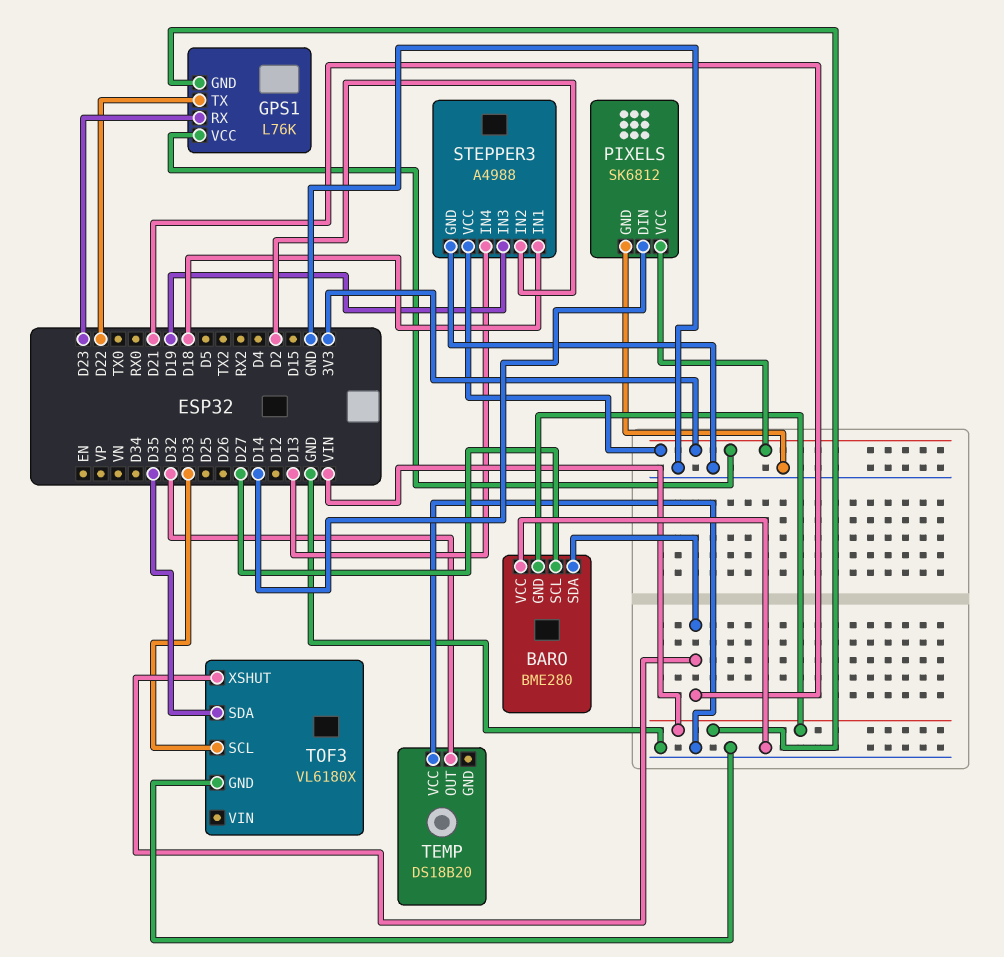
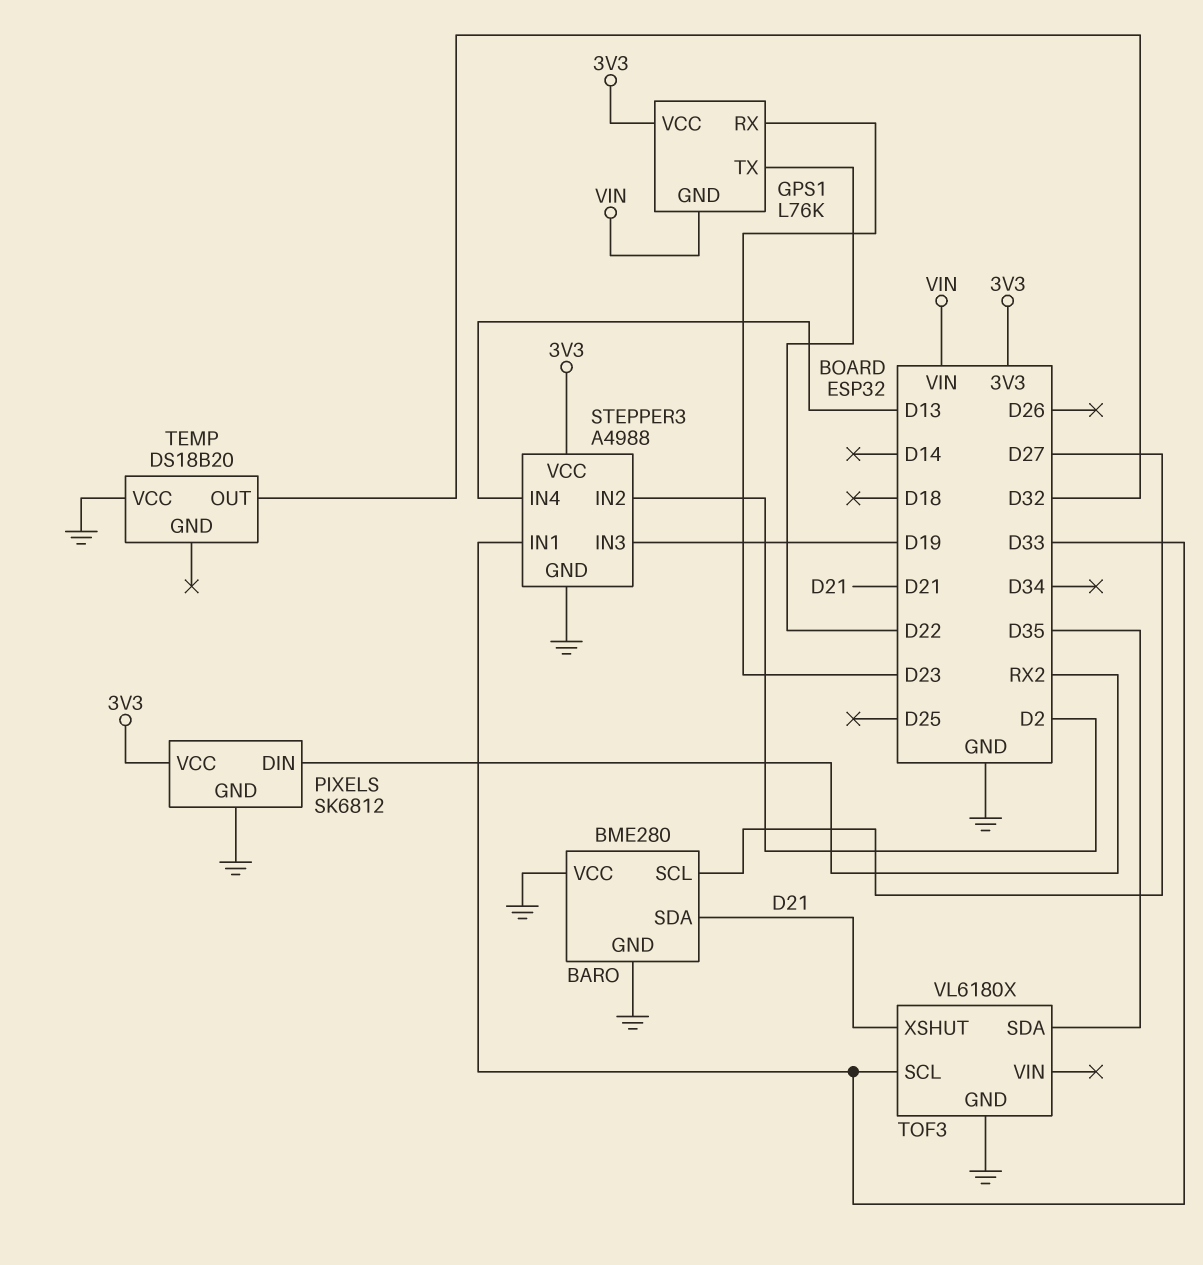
BARO pin GND: VIN -> GND
PIXELS pin DIN: D14 -> RX2
STEPPER3 pin IN1: D18 -> D33

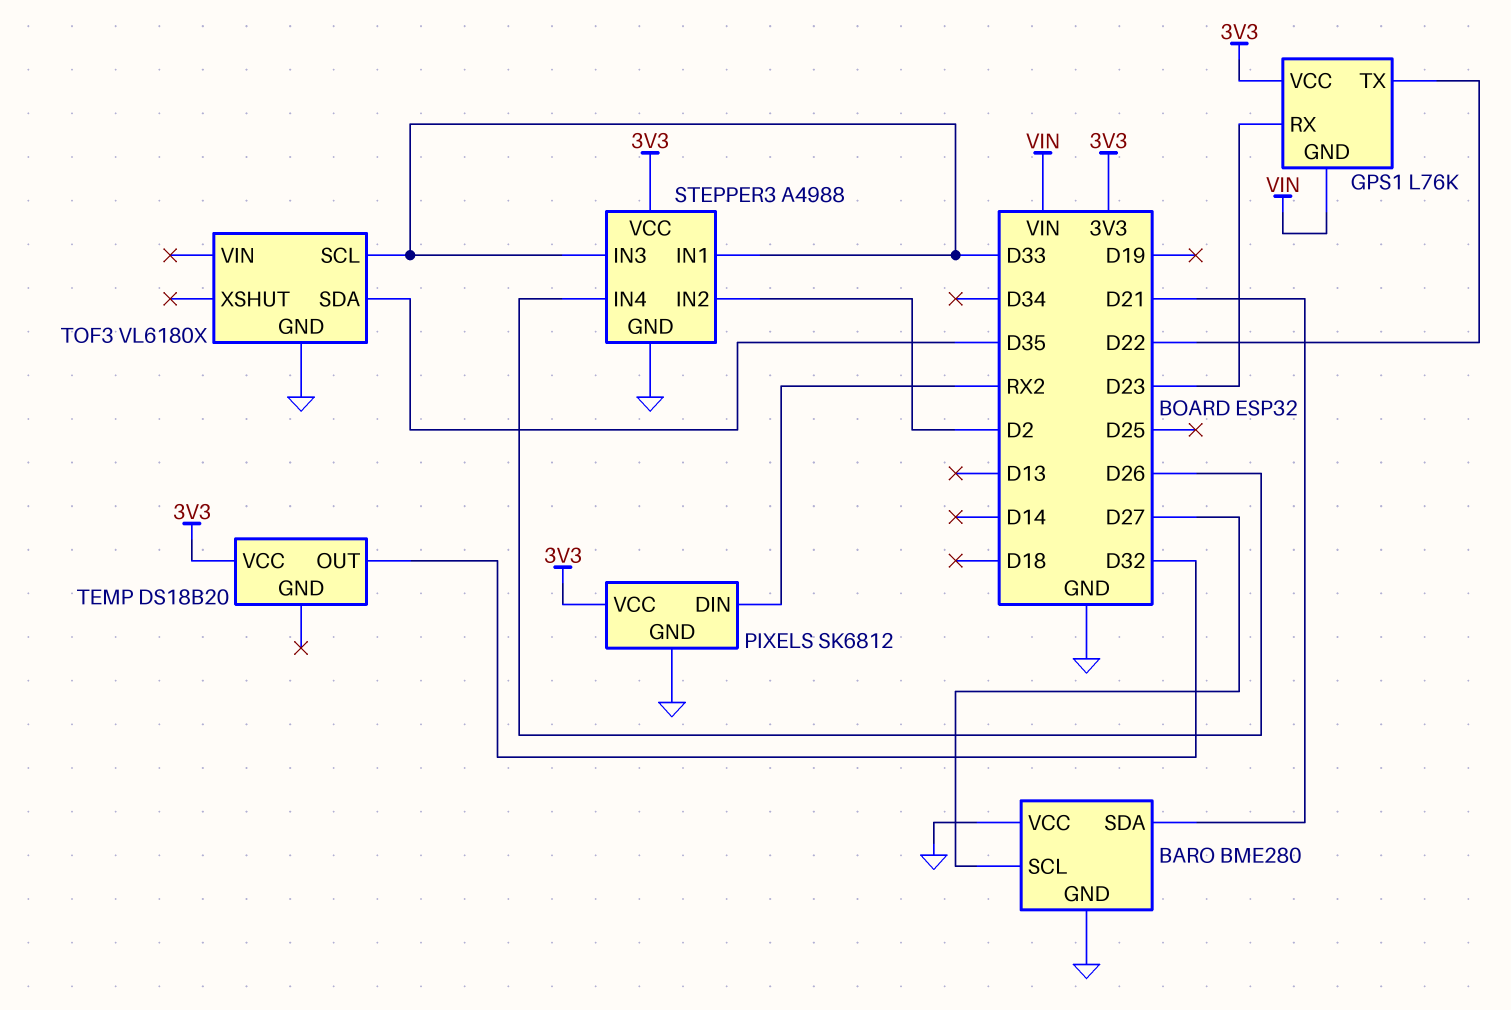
STEPPER3 pin IN3: D19 -> D33
STEPPER3 pin IN4: D13 -> D26
TEMP pin VCC: GND -> 3V3
TOF3 pin XSHUT: D21 -> none

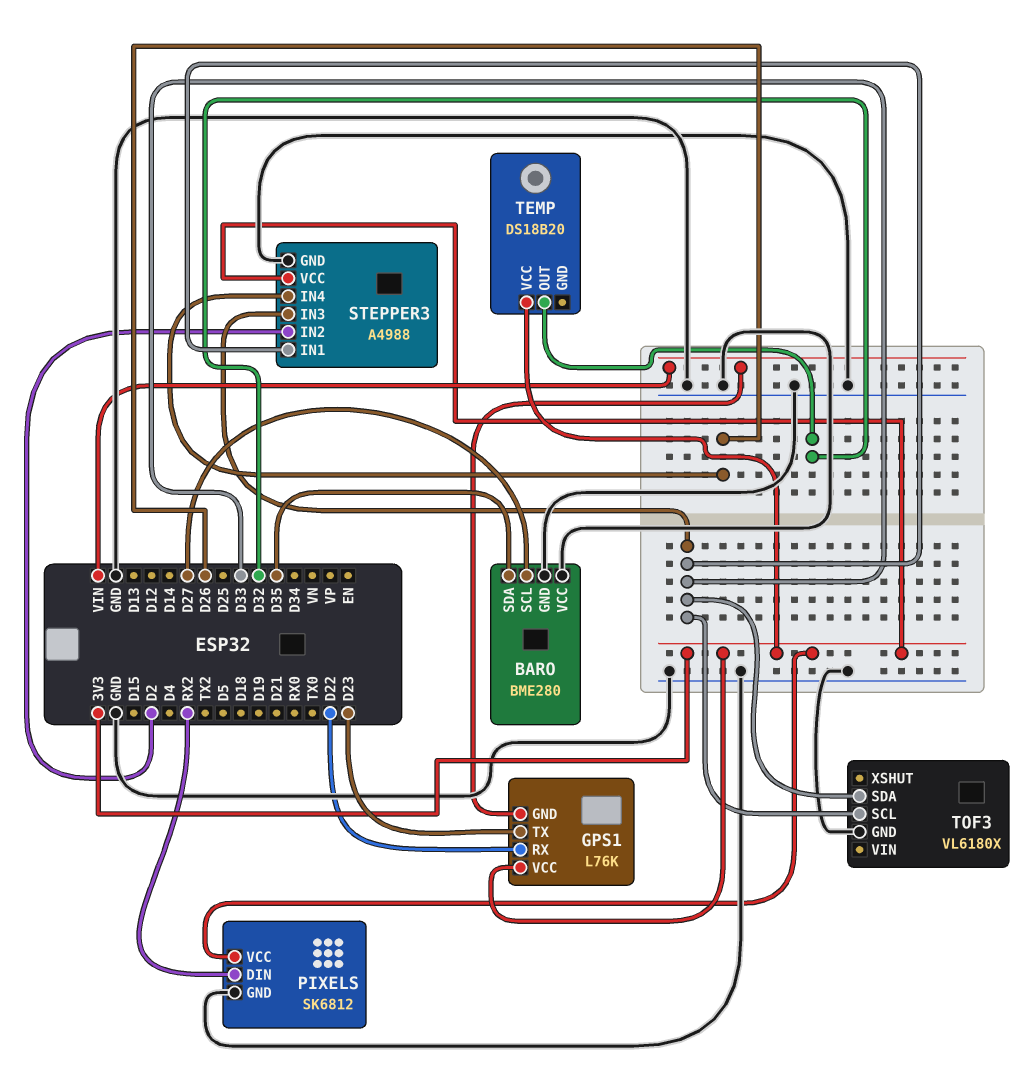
BARO pin SDA: D21 -> D35
GPS1 pin RX: D23 -> D22
GPS1 pin TX: D22 -> D23
TOF3 pin SDA: D35 -> D33

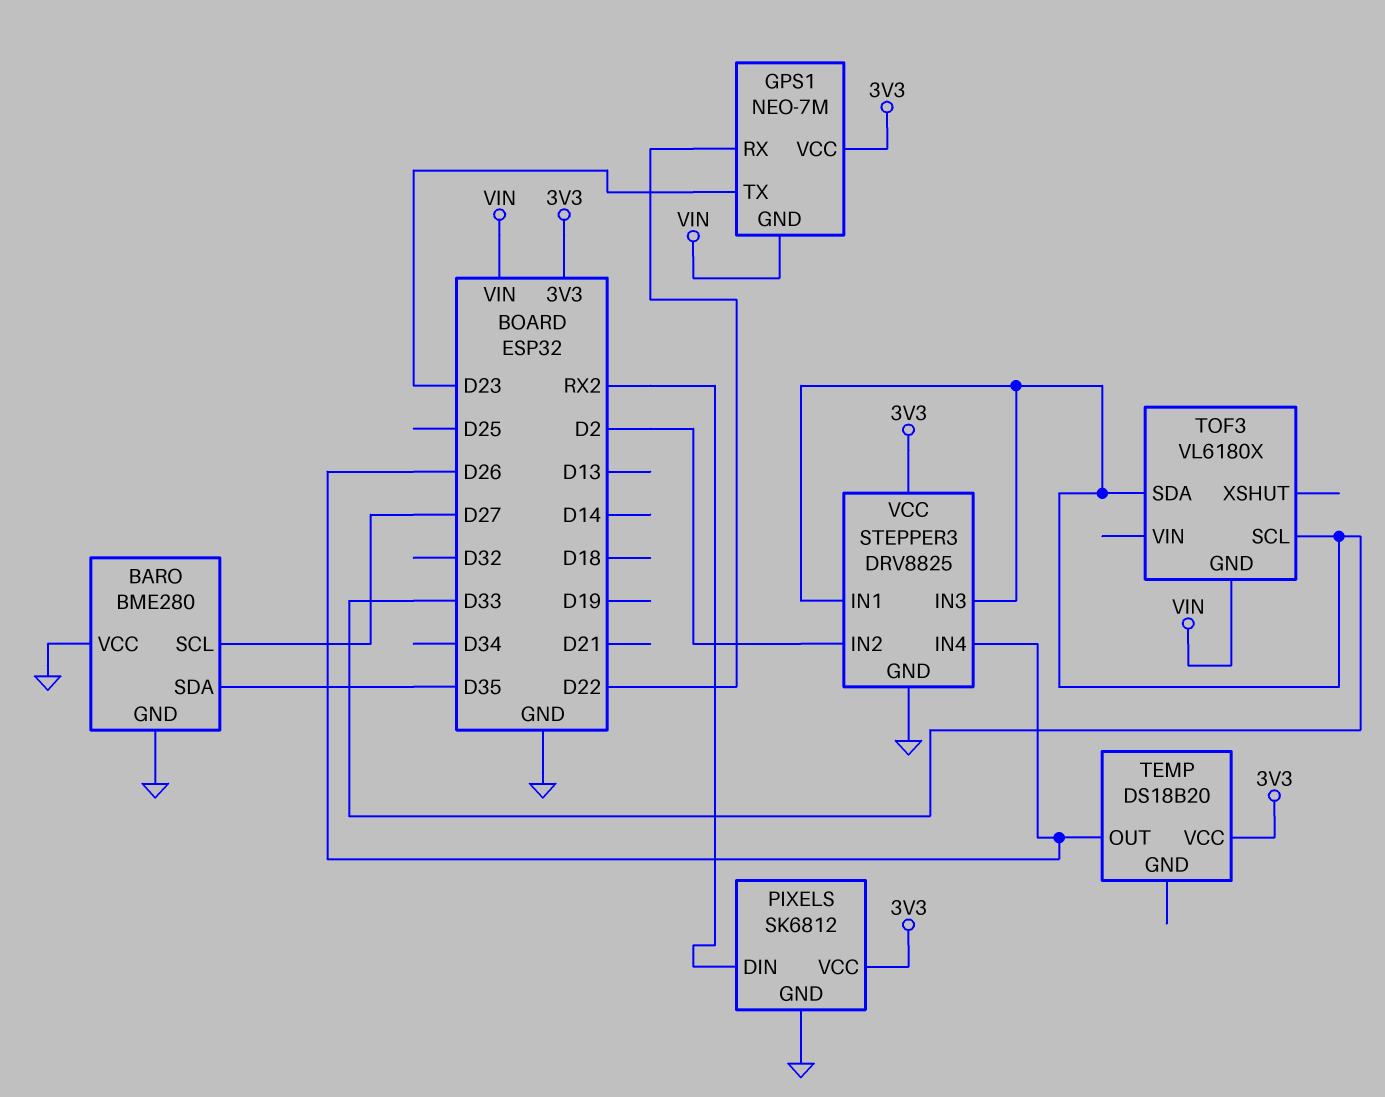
GPS1: L76K -> NEO-7M
STEPPER3: A4988 -> DRV8825
TEMP pin OUT: D32 -> D26
TOF3 pin GND: GND -> VIN

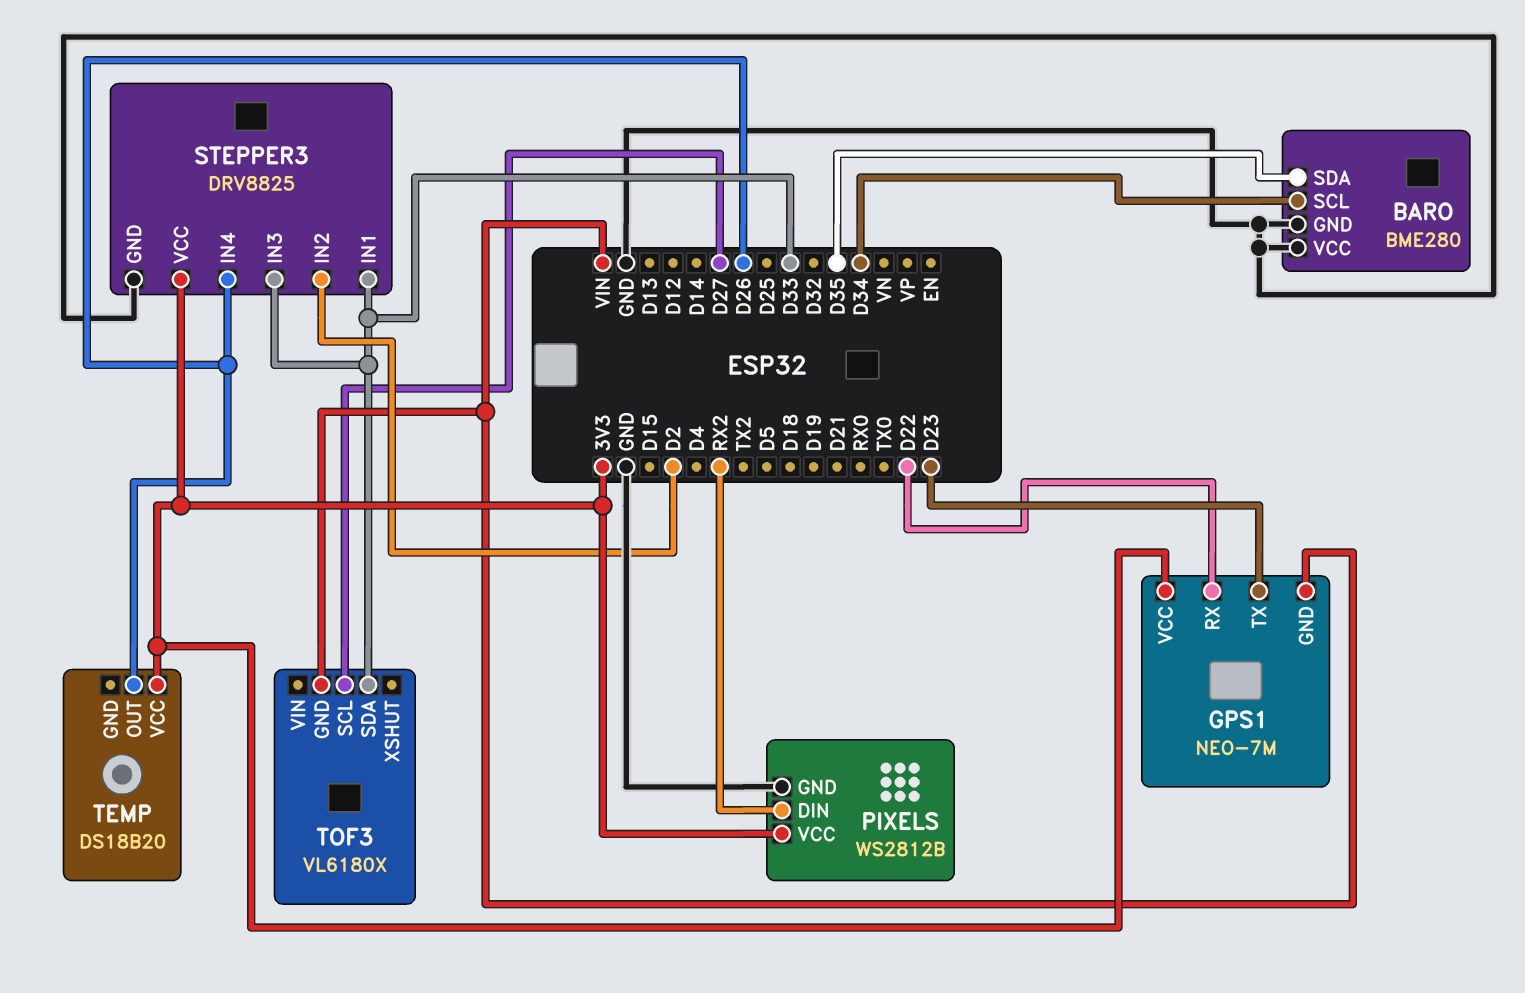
BARO pin SCL: D27 -> D34
PIXELS: SK6812 -> WS2812B
TOF3 pin SCL: D33 -> D27

